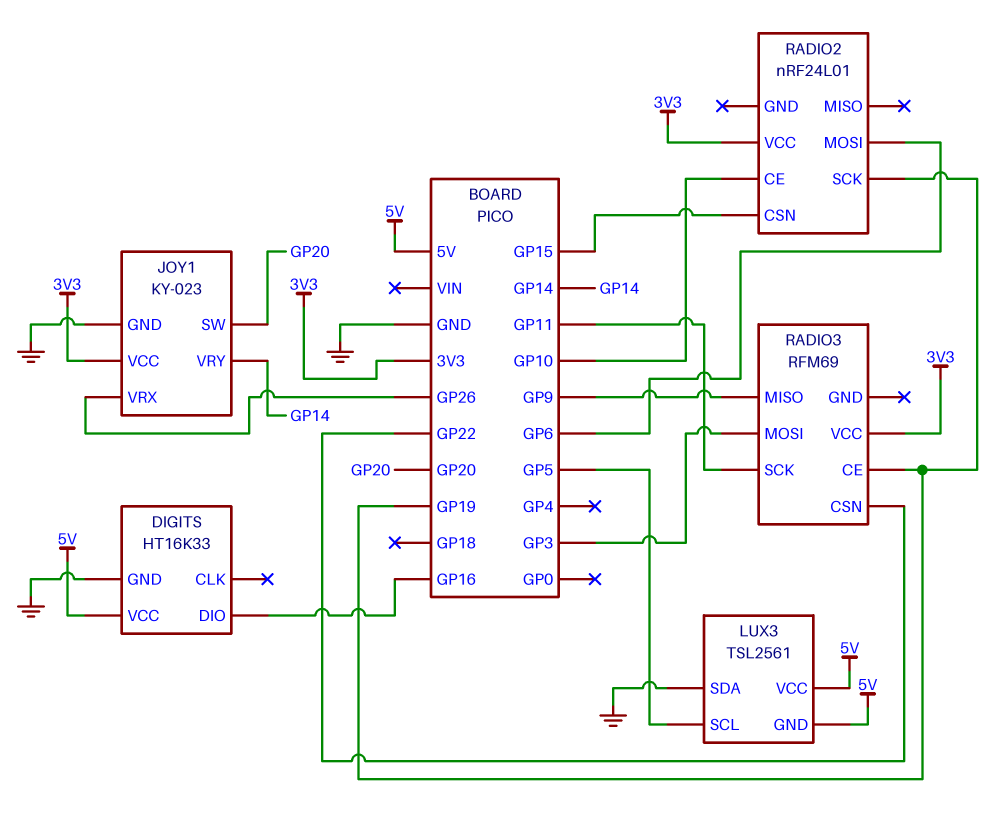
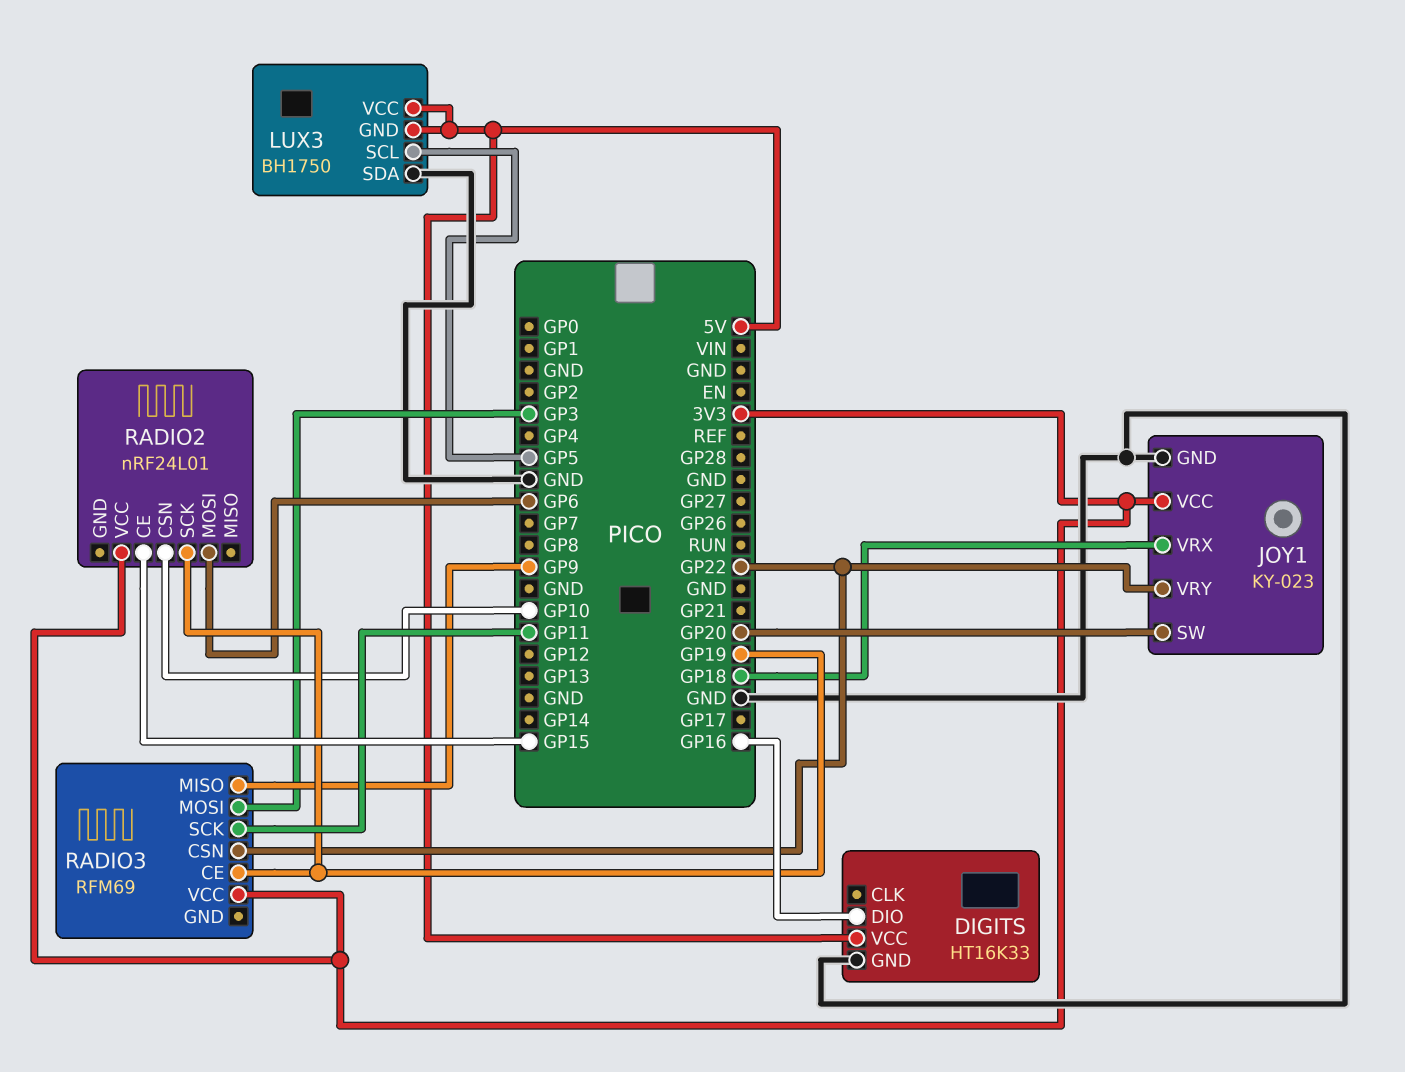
JOY1 pin VRX: GP26 -> GP18
JOY1 pin VRY: GP14 -> GP22
LUX3: TSL2561 -> BH1750
RADIO2 pin CE: GP10 -> GP15
RADIO2 pin CSN: GP15 -> GP10

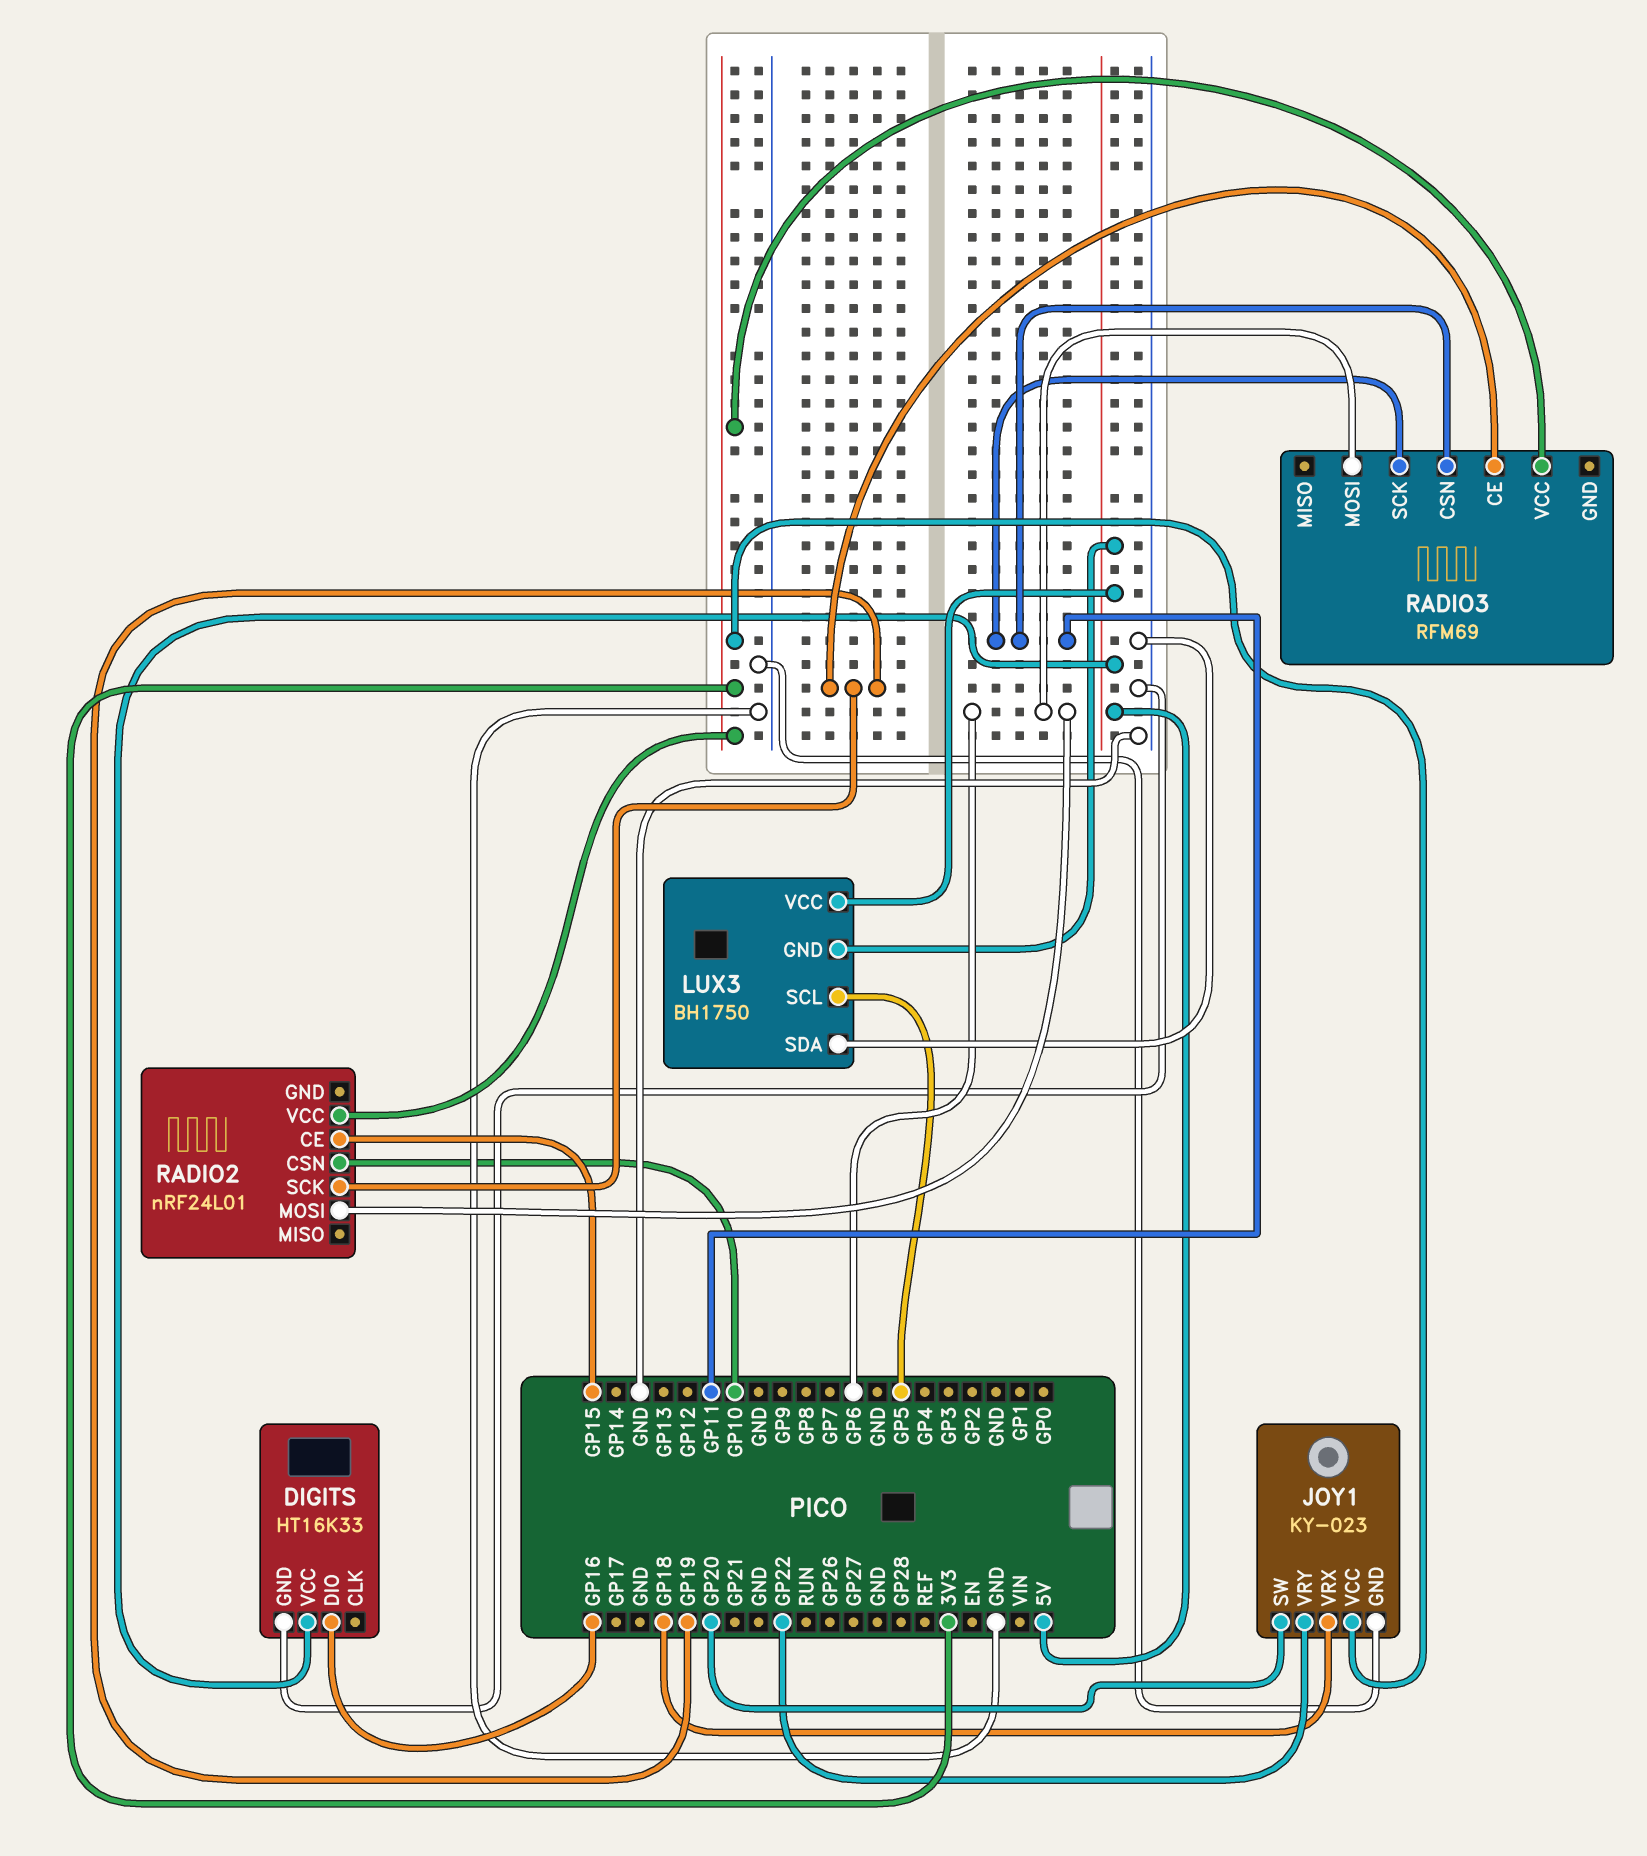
RADIO3 pin CSN: GP22 -> GP11
RADIO3 pin MISO: GP9 -> none
RADIO3 pin MOSI: GP3 -> GP6

